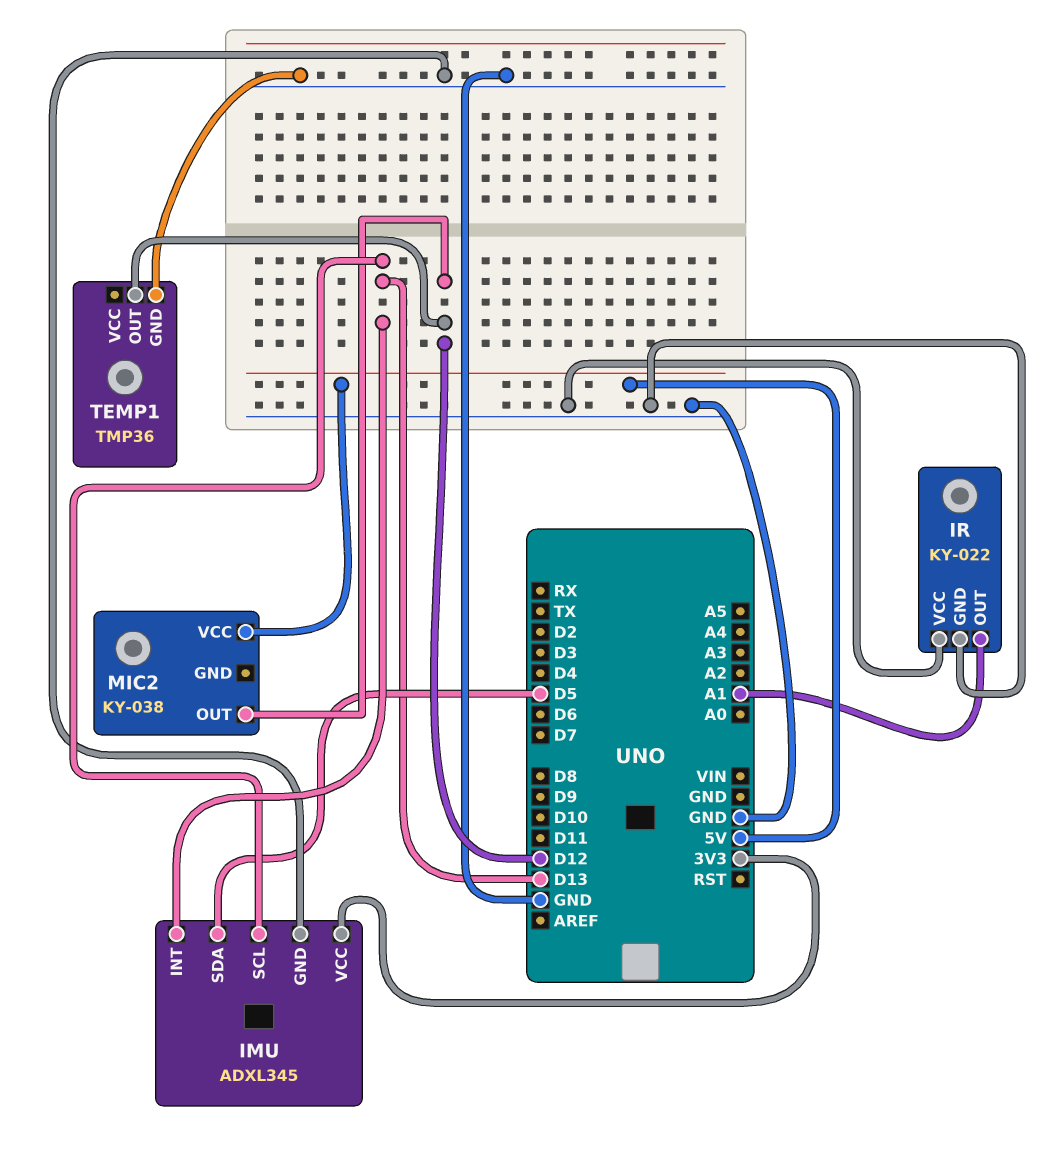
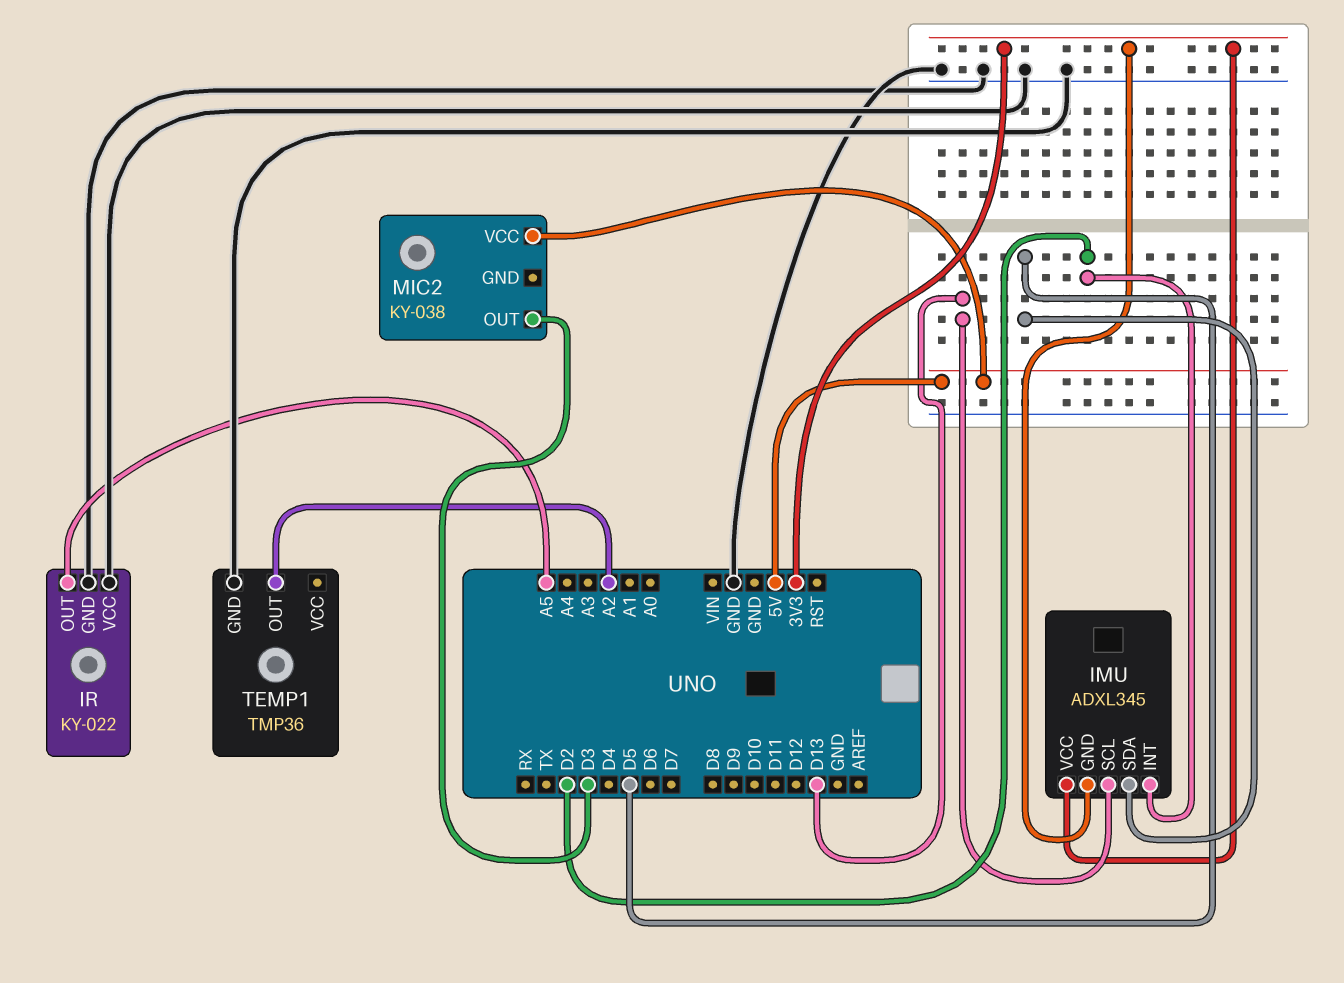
IMU pin GND: GND -> 3V3
IMU pin INT: D13 -> D2
IR pin OUT: A1 -> A5
MIC2 pin OUT: D12 -> D3
TEMP1 pin OUT: D12 -> A2

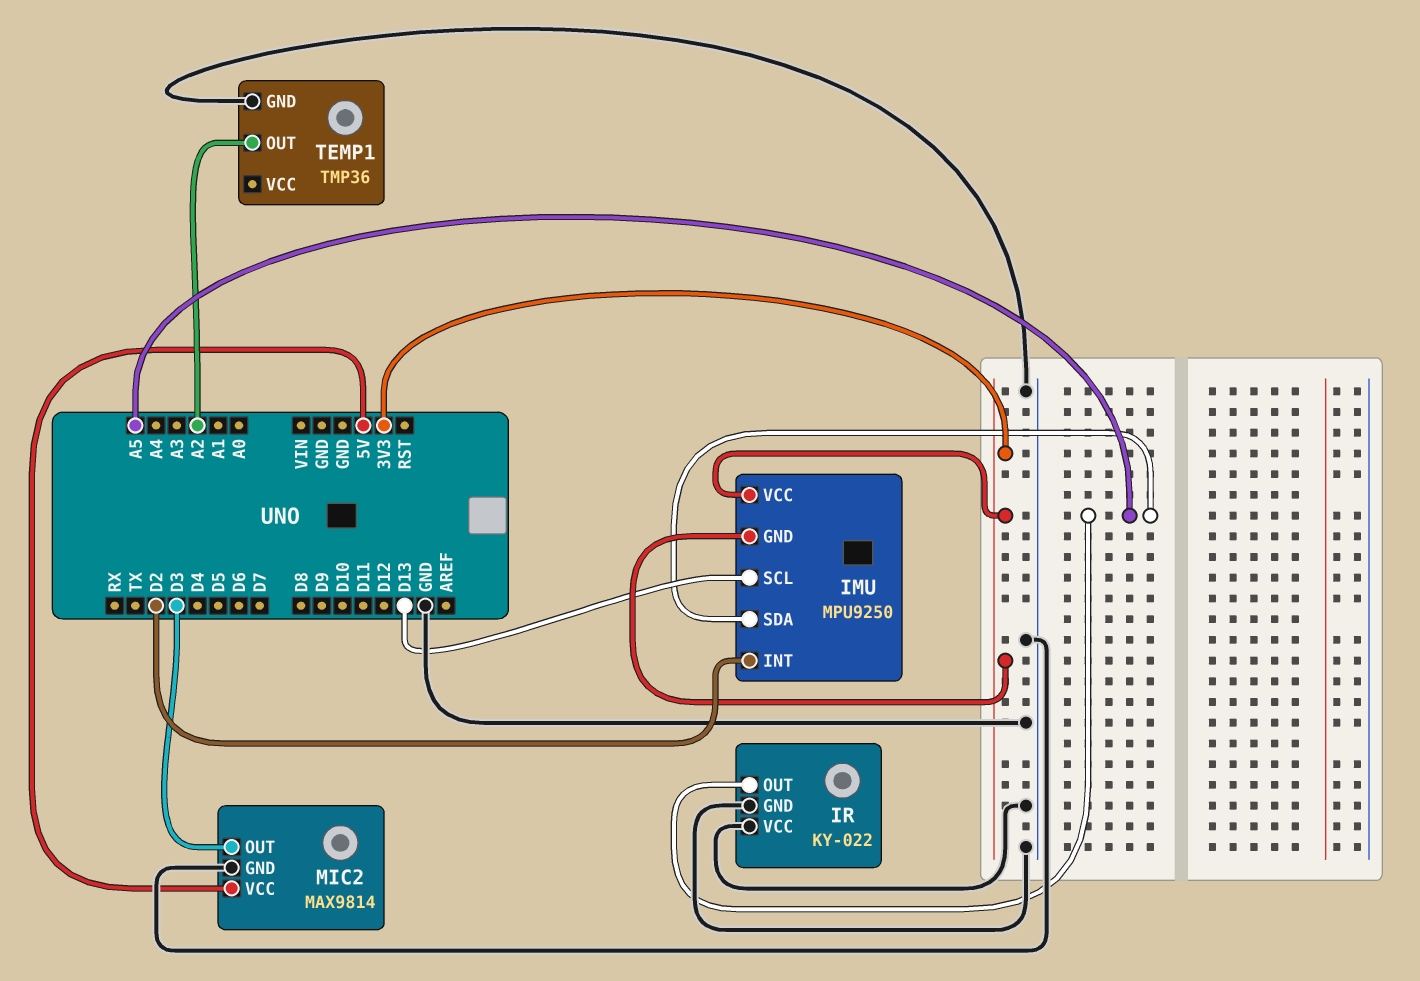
IMU: ADXL345 -> MPU9250
IMU pin SDA: D5 -> A5
MIC2: KY-038 -> MAX9814
MIC2 pin GND: none -> GND

